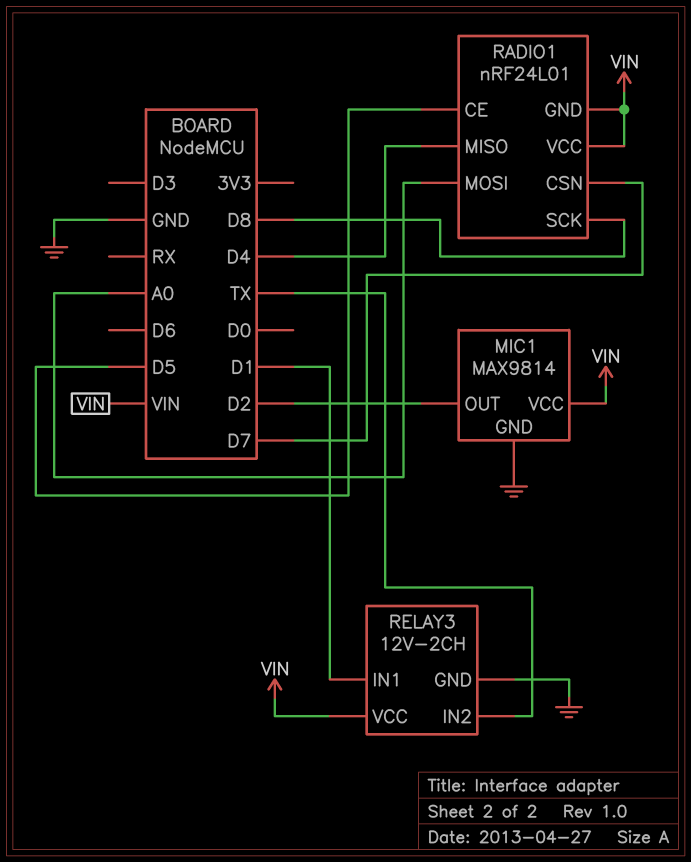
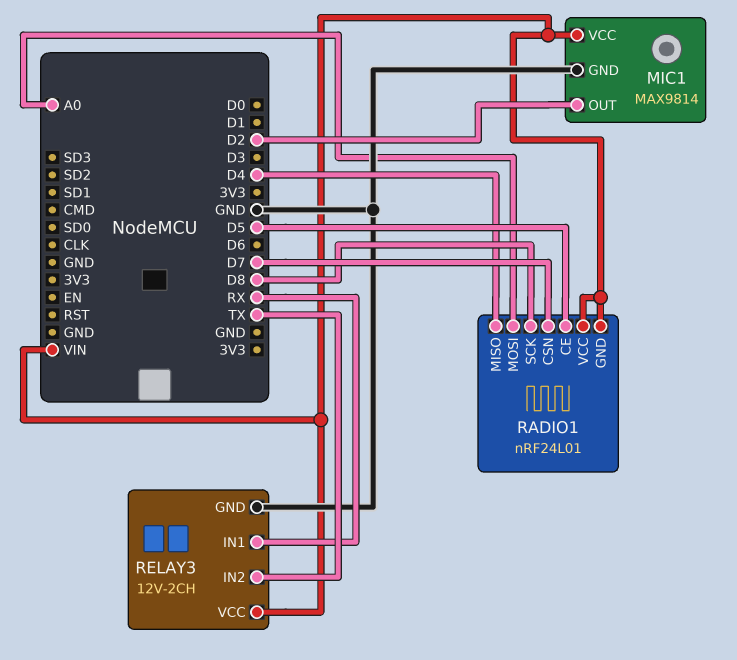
RELAY3 pin IN1: D1 -> RX

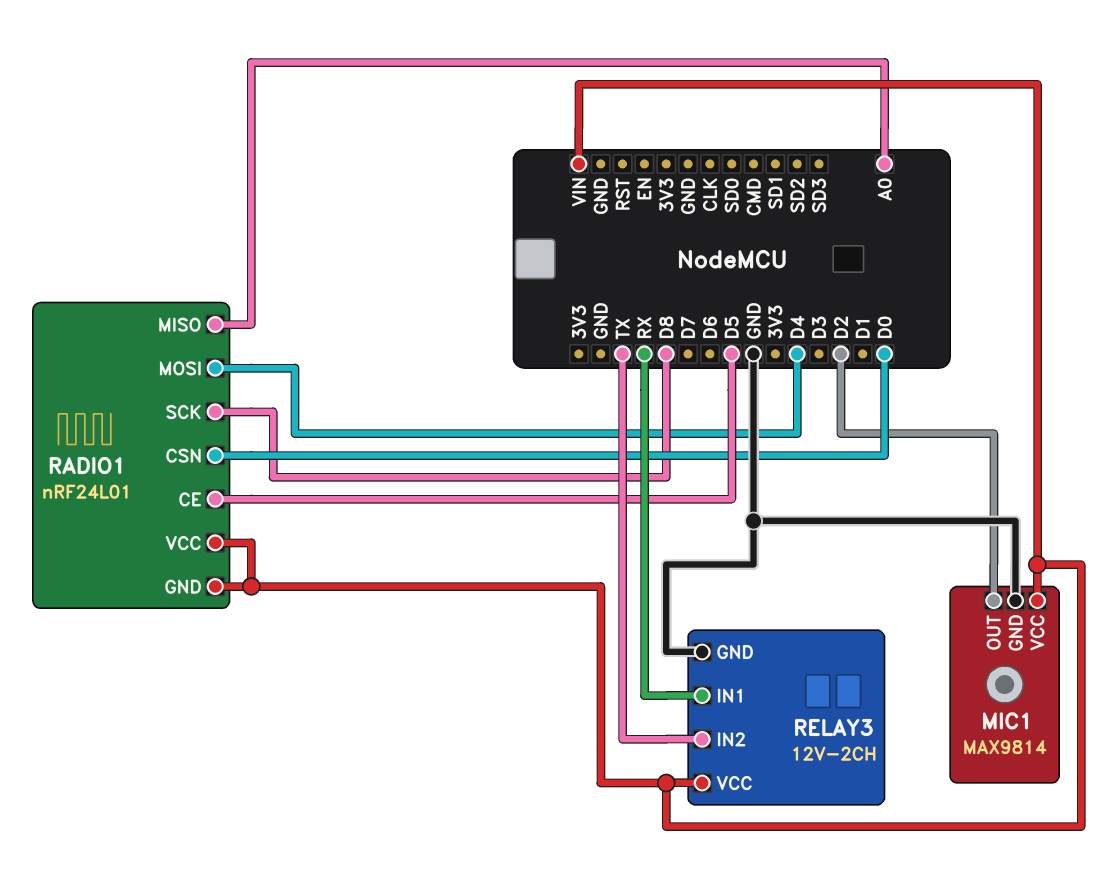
RADIO1 pin CSN: D7 -> D0
RADIO1 pin MISO: D4 -> A0
RADIO1 pin MOSI: A0 -> D4

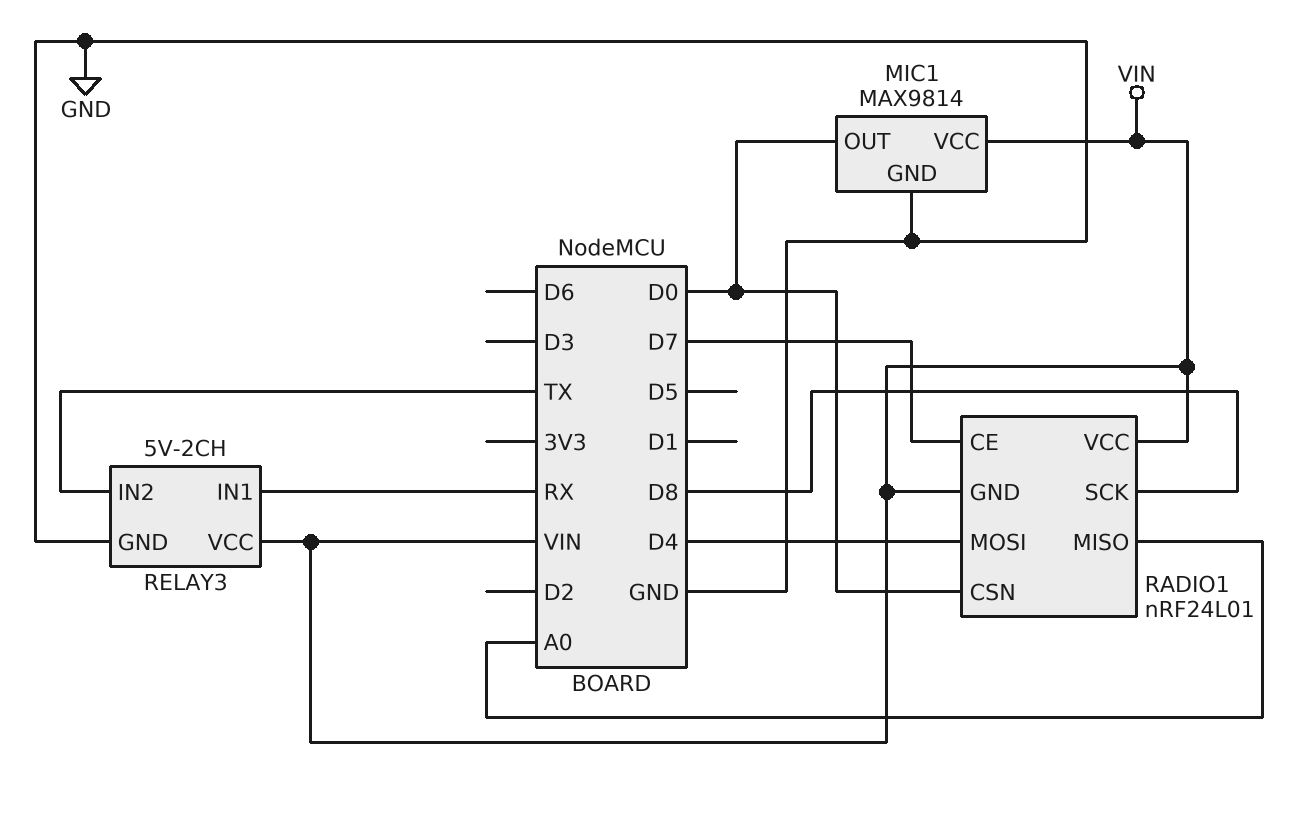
MIC1 pin OUT: D2 -> D0
RADIO1 pin CE: D5 -> D7
RELAY3: 12V-2CH -> 5V-2CH

